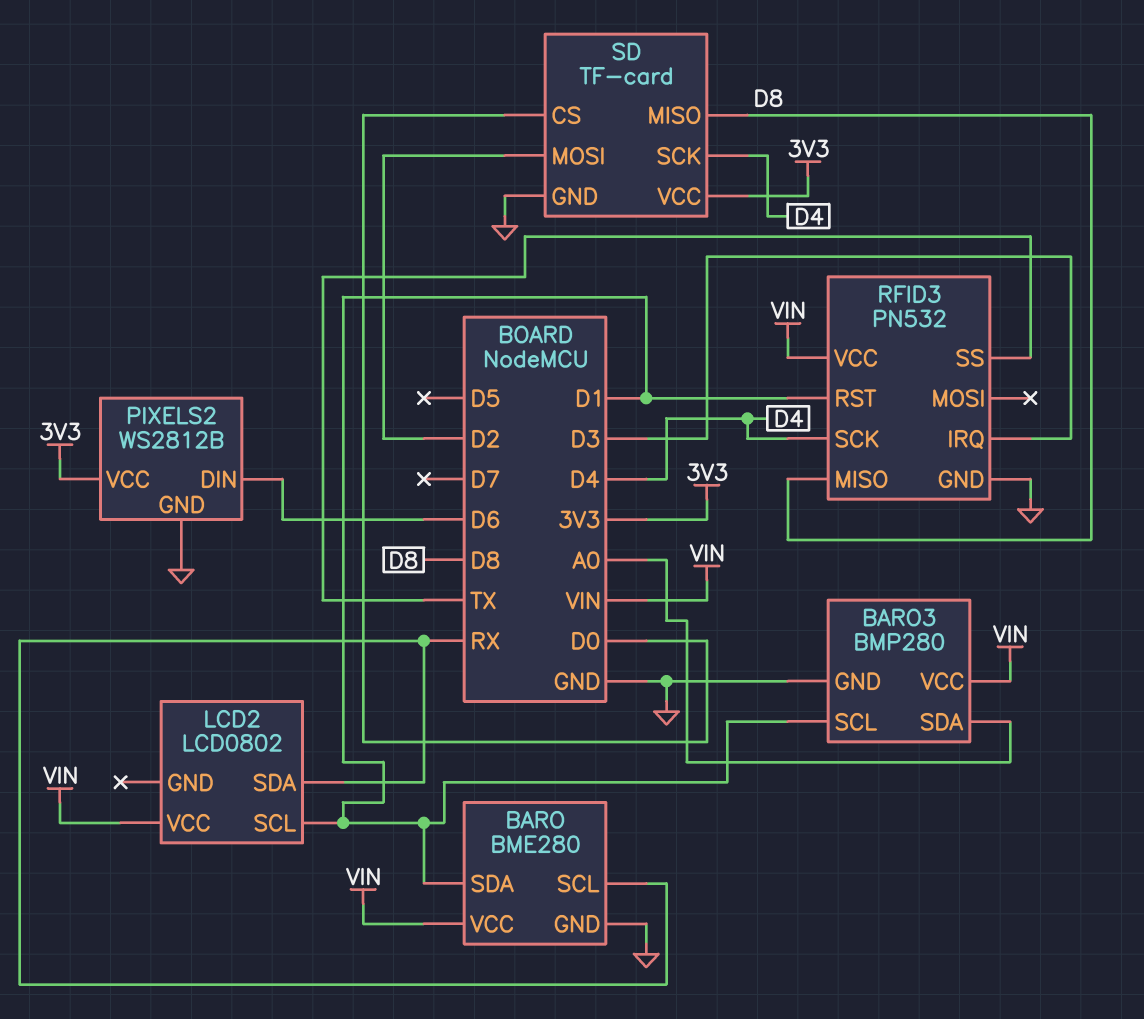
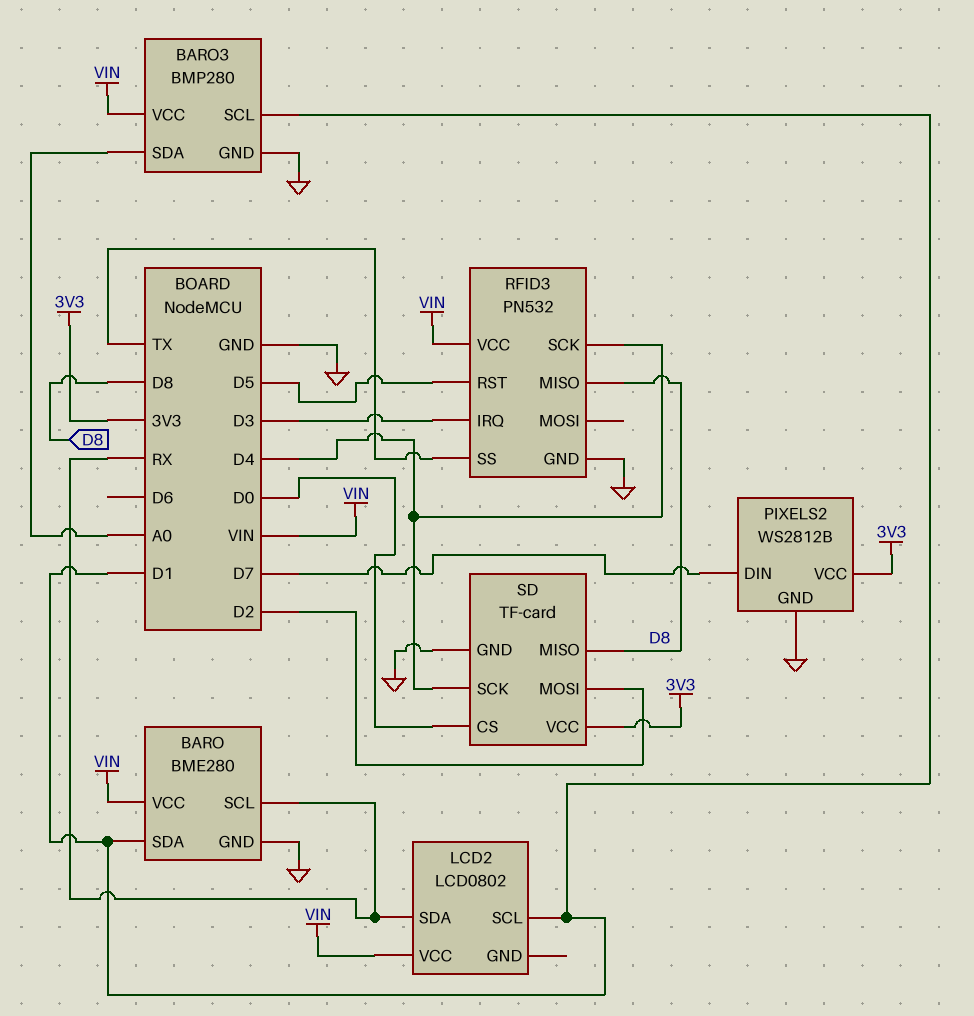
PIXELS2 pin DIN: D6 -> D7
RFID3 pin RST: D1 -> D5

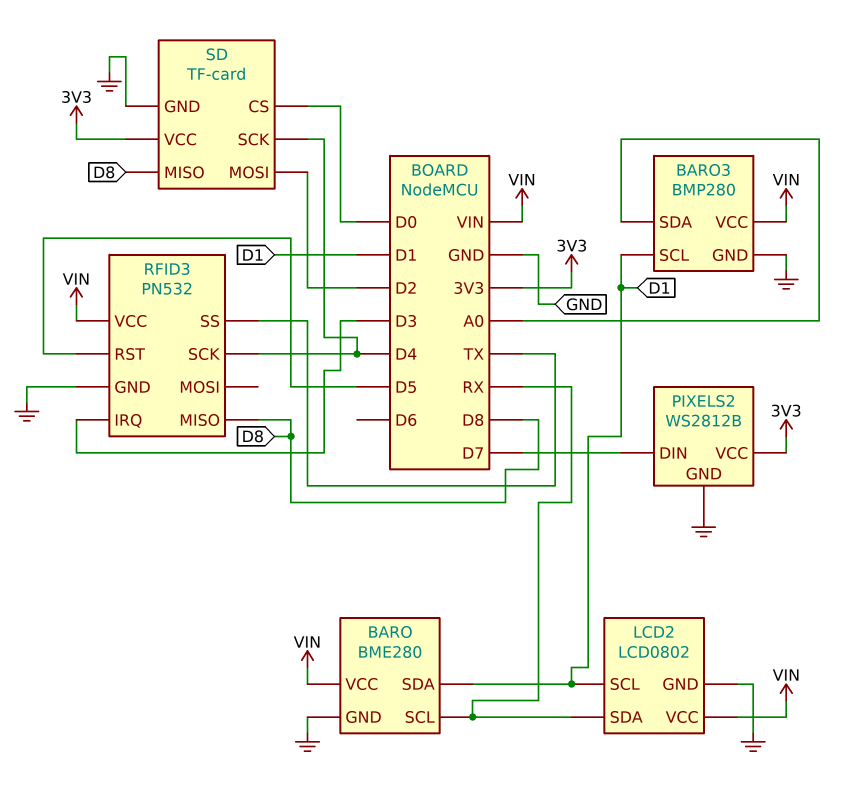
LCD2 pin GND: none -> GND

